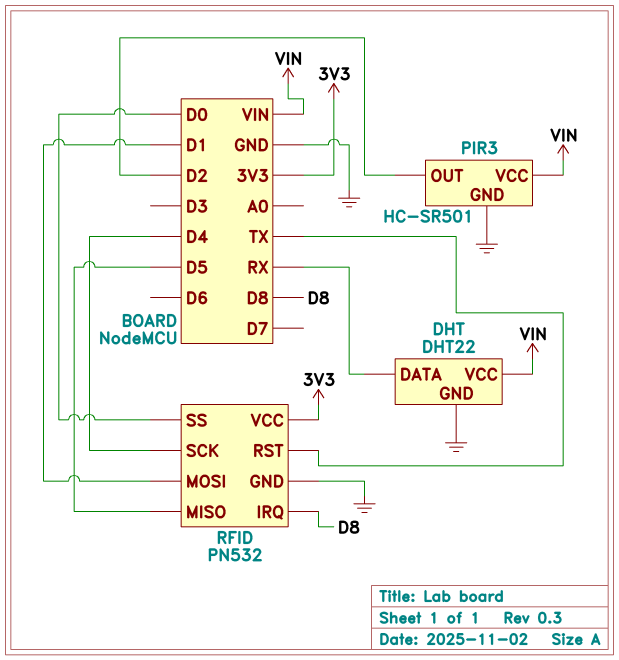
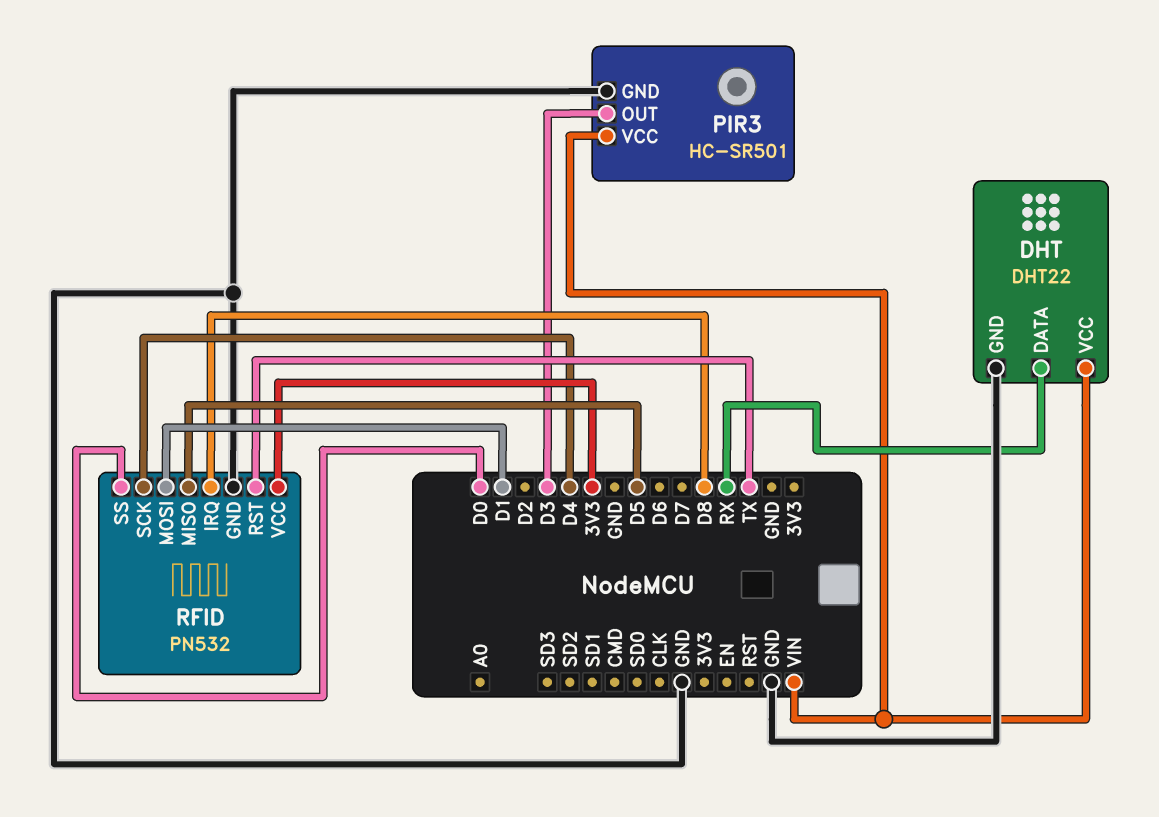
PIR3 pin OUT: D2 -> D3

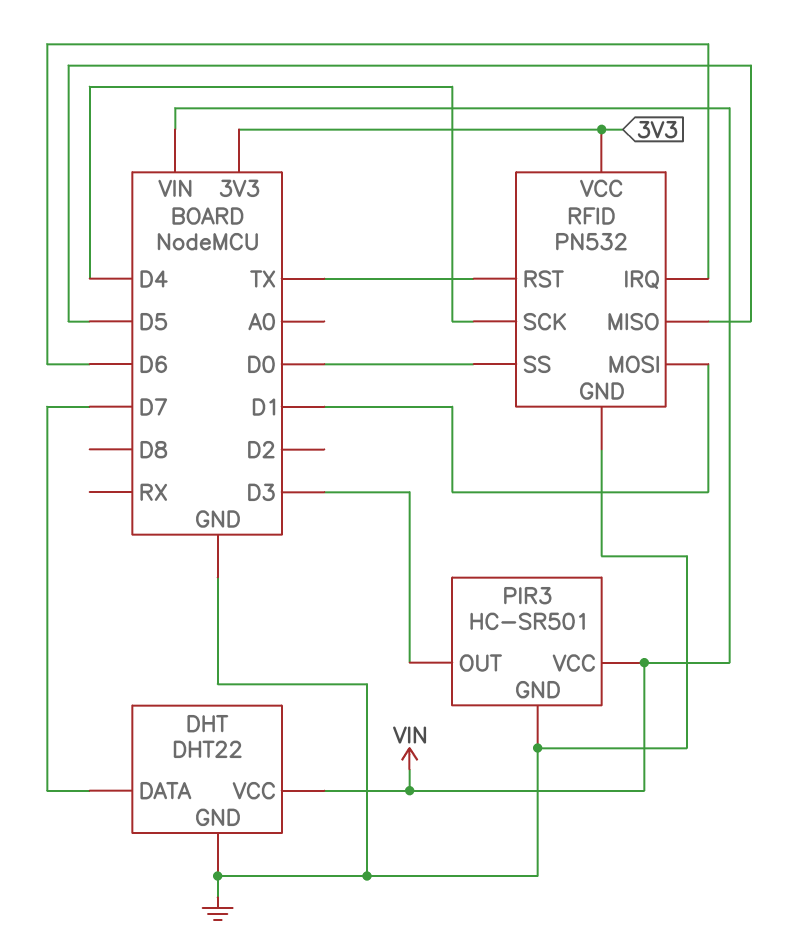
DHT pin DATA: RX -> D7
RFID pin IRQ: D8 -> D6

